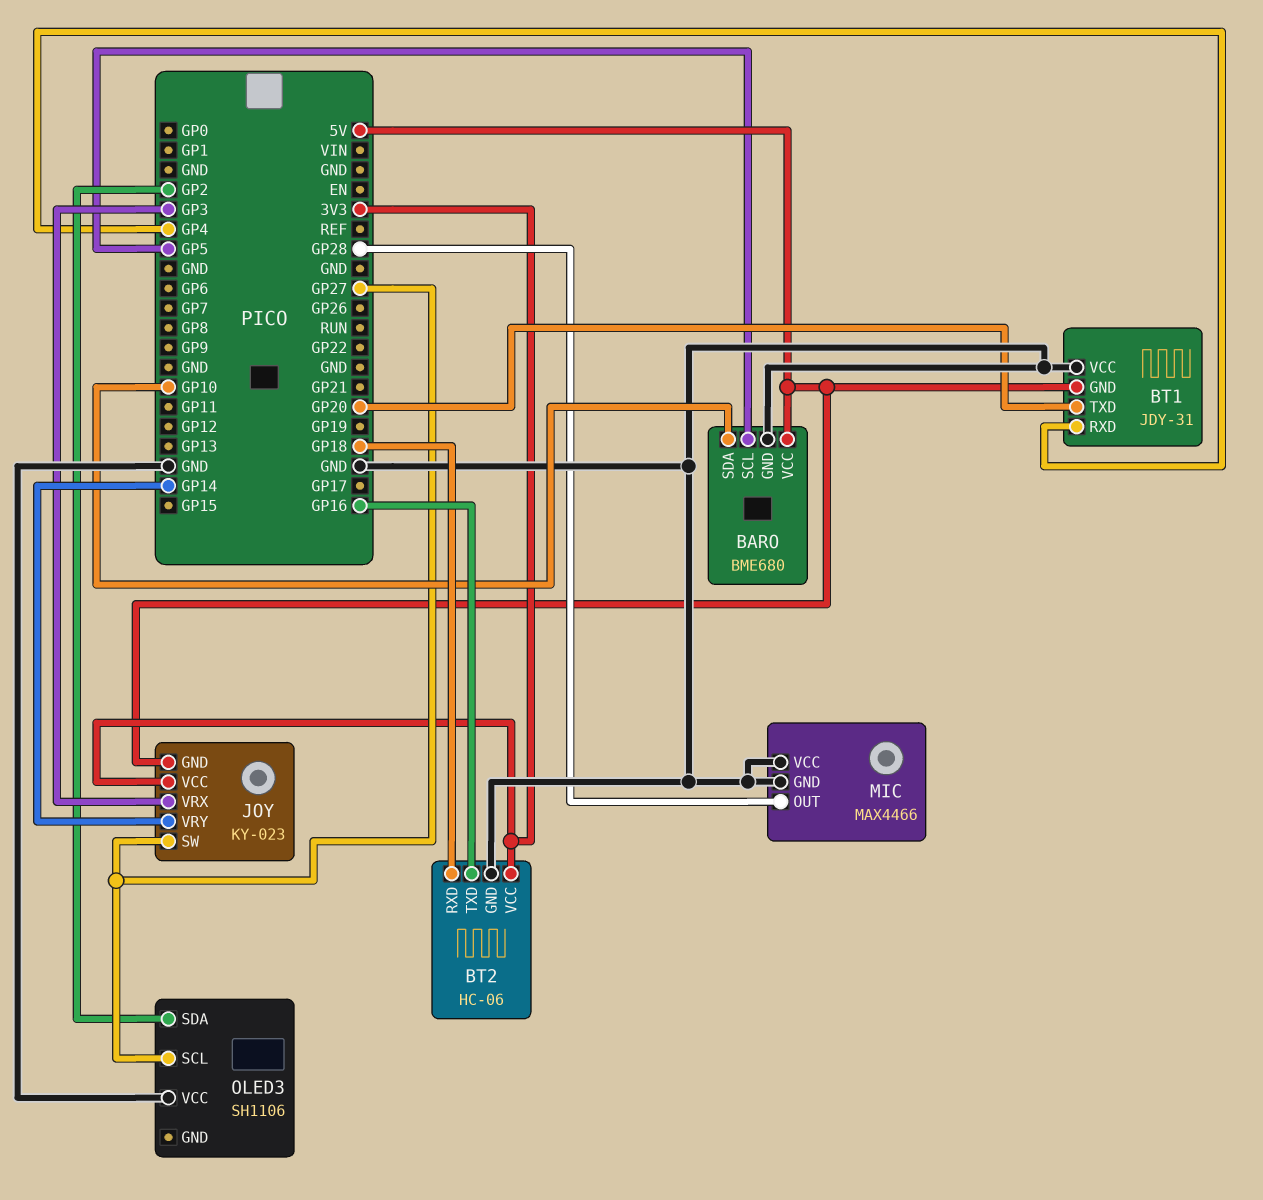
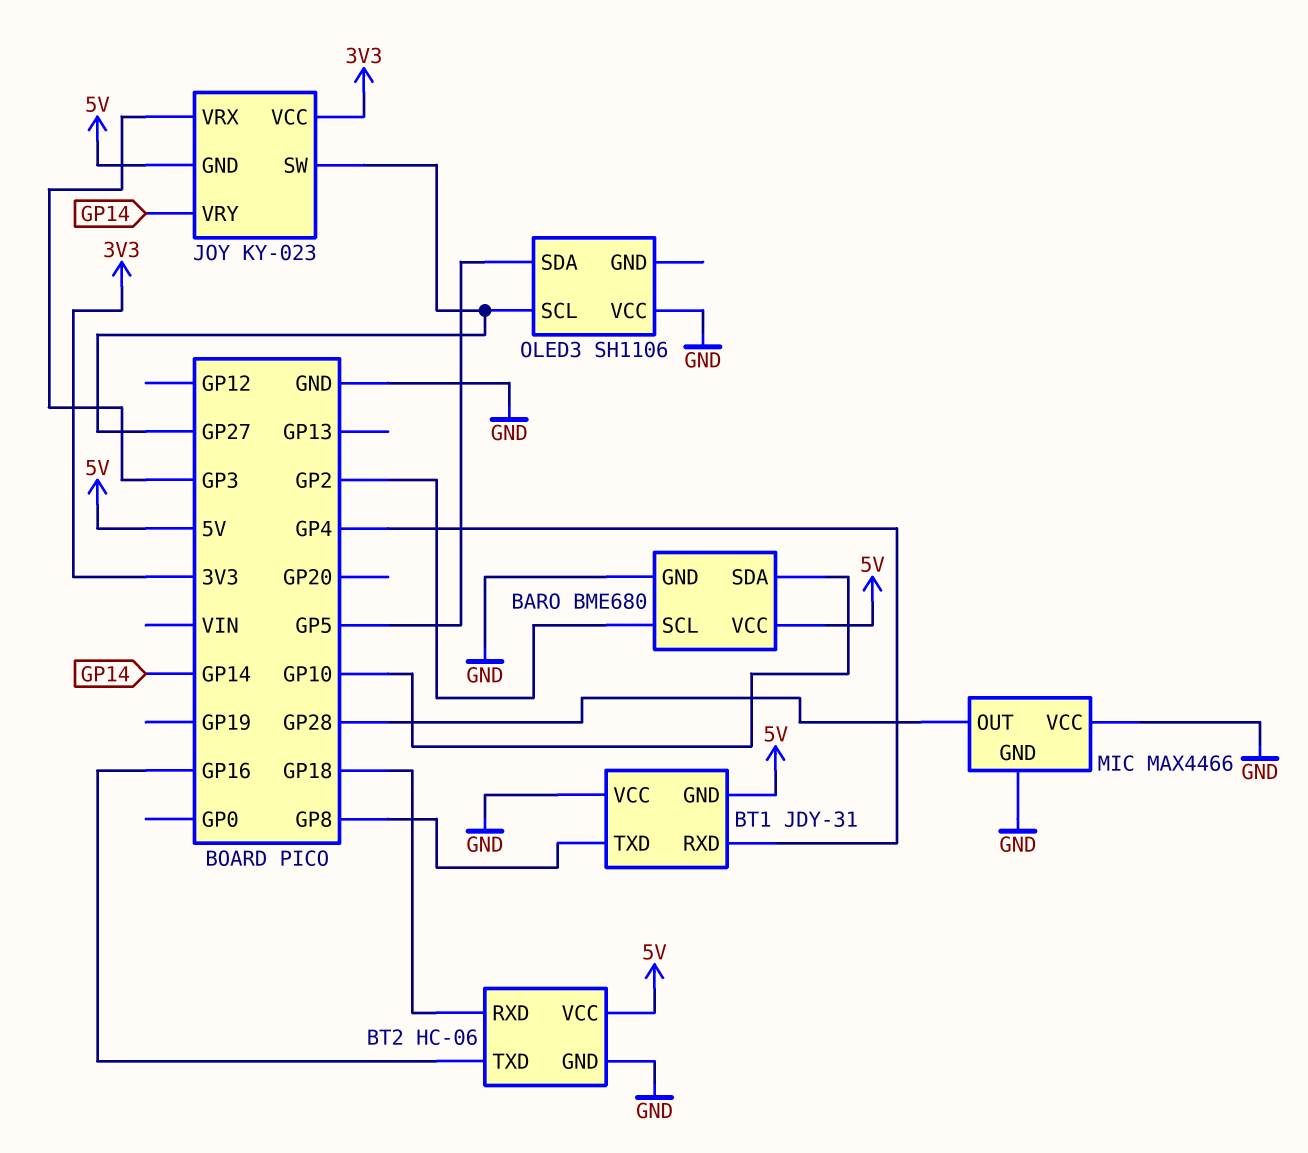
BARO pin SCL: GP5 -> GP2
BT1 pin TXD: GP20 -> GP8
BT2 pin VCC: 3V3 -> 5V
OLED3 pin SDA: GP2 -> GP5

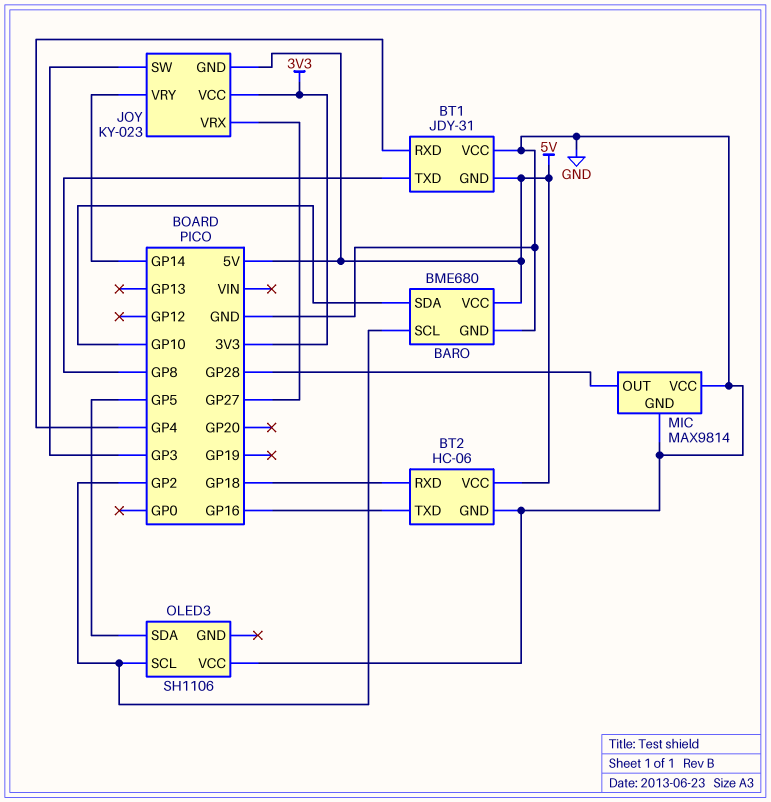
JOY pin SW: GP27 -> GP3
JOY pin VRX: GP3 -> GP27
MIC: MAX4466 -> MAX9814
OLED3 pin SCL: GP27 -> GP2

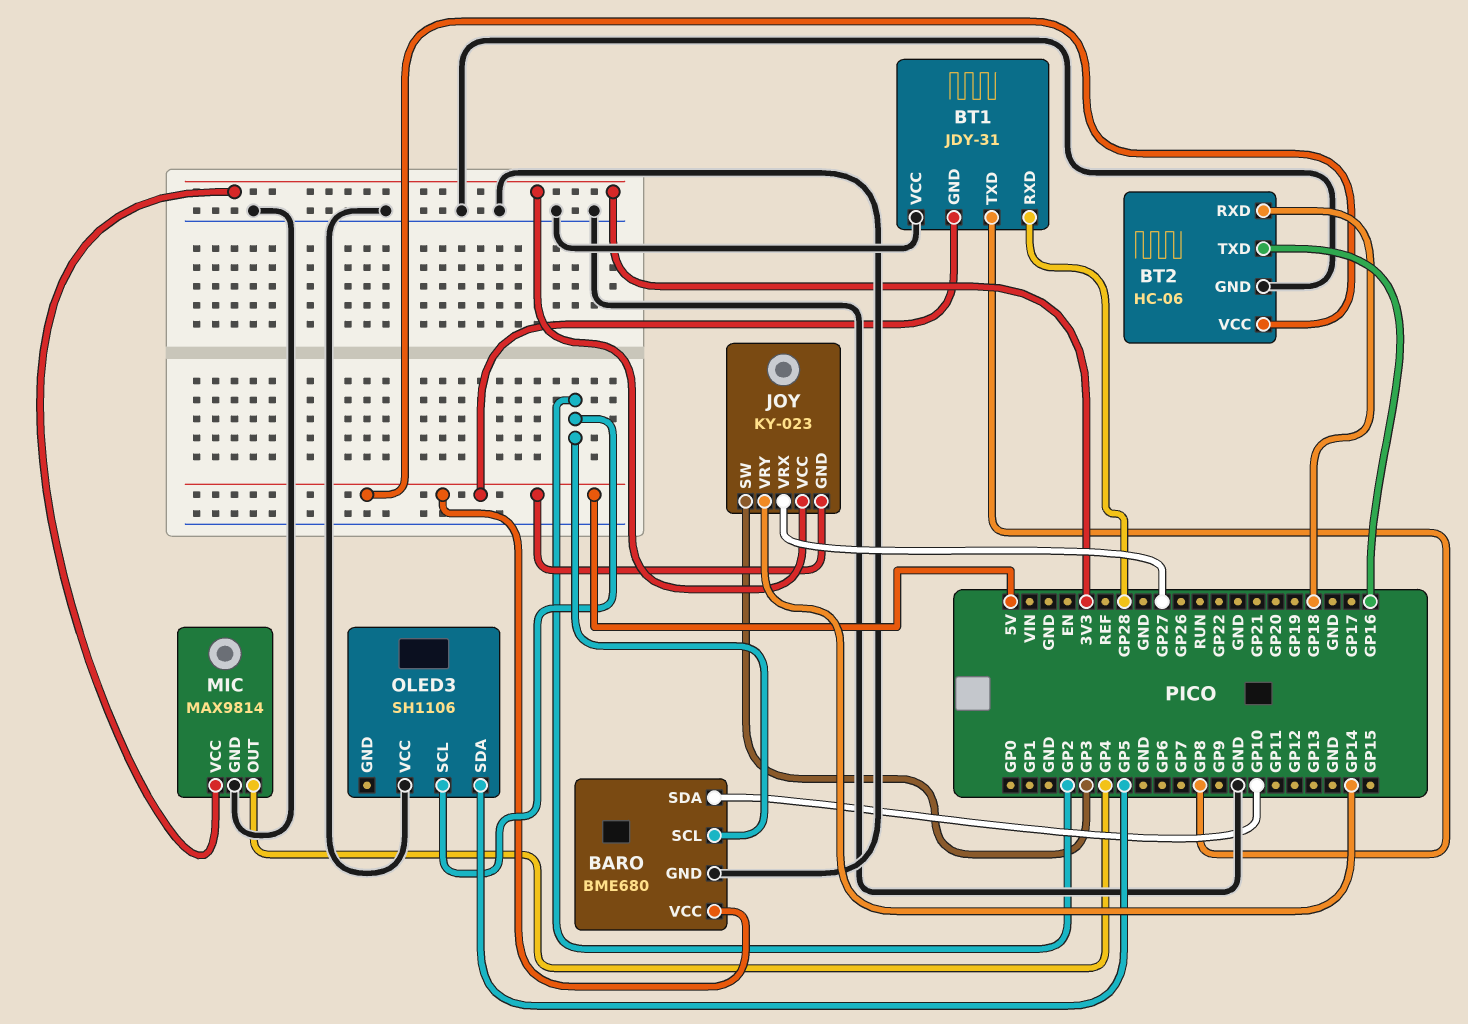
BT1 pin RXD: GP4 -> GP28
MIC pin OUT: GP28 -> GP4
MIC pin VCC: GND -> 3V3

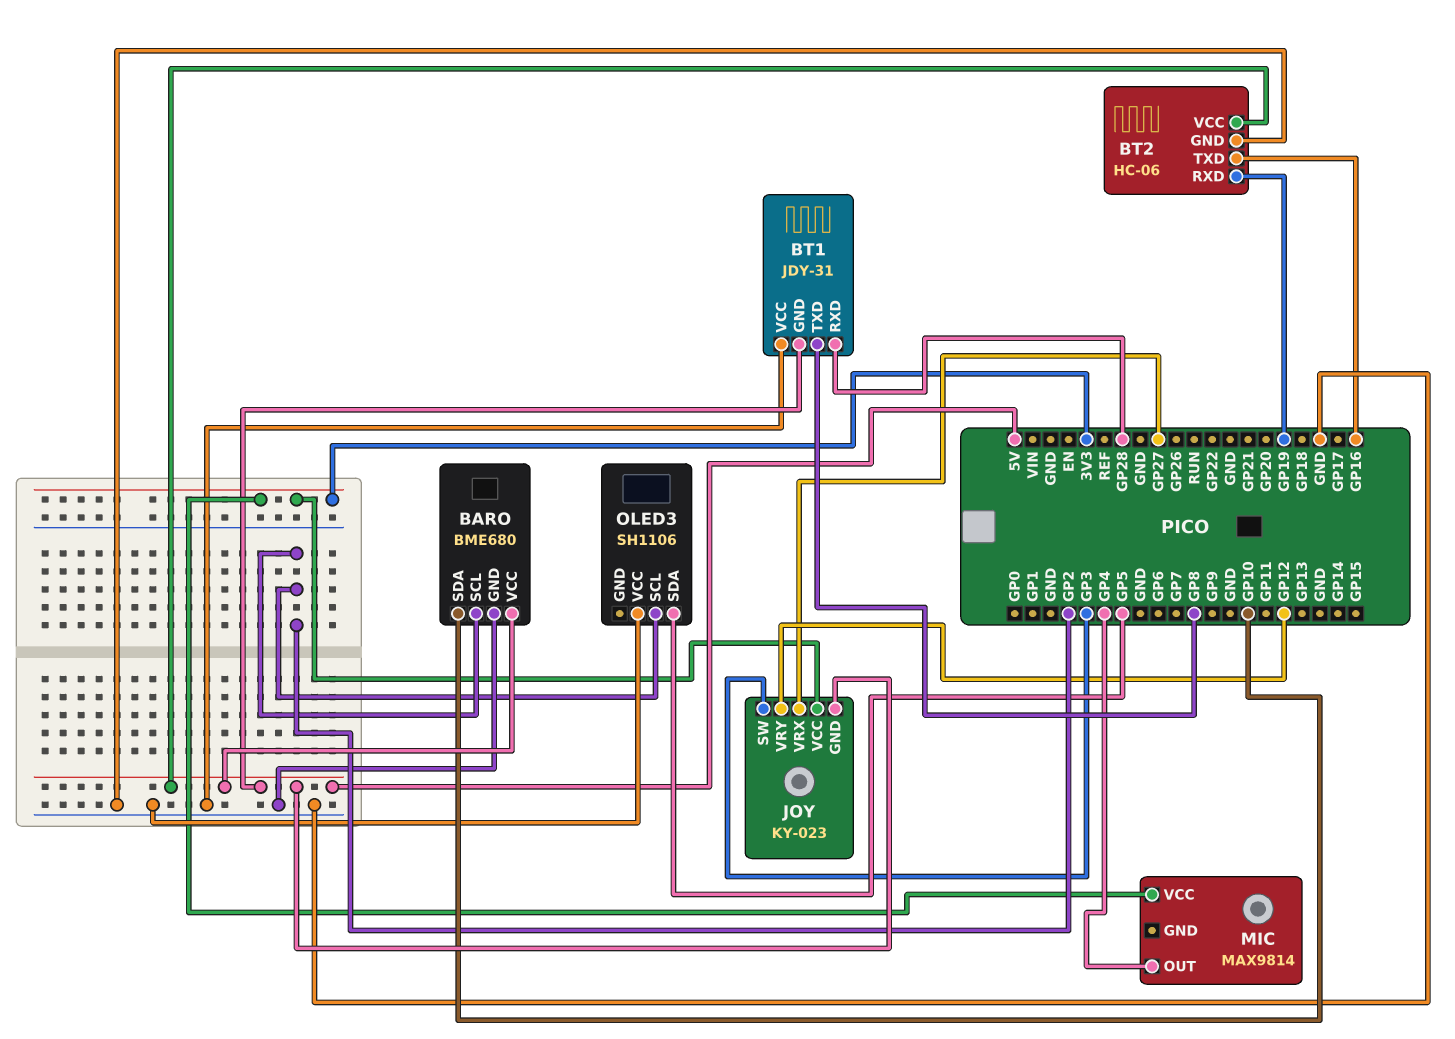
BT2 pin RXD: GP18 -> GP19
JOY pin VRY: GP14 -> GP12
MIC pin GND: GND -> none

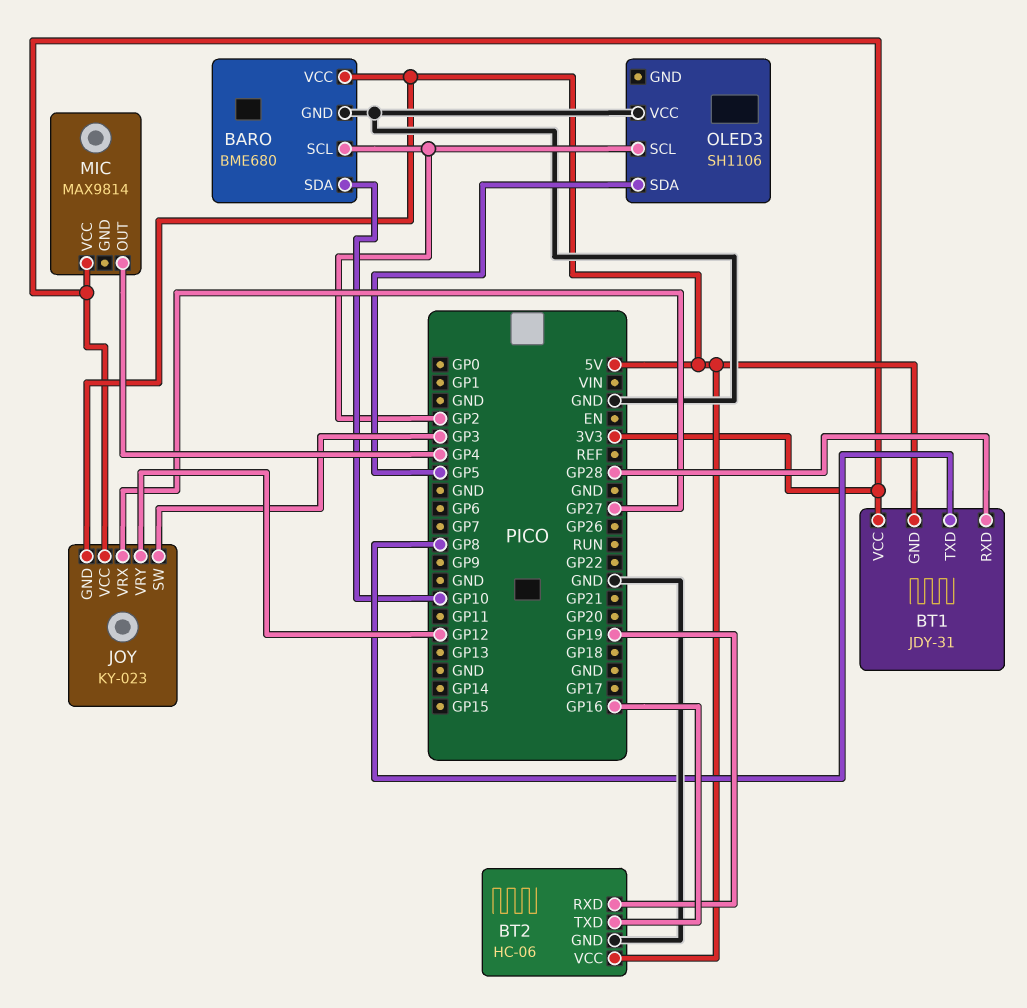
BT1 pin VCC: GND -> 3V3

